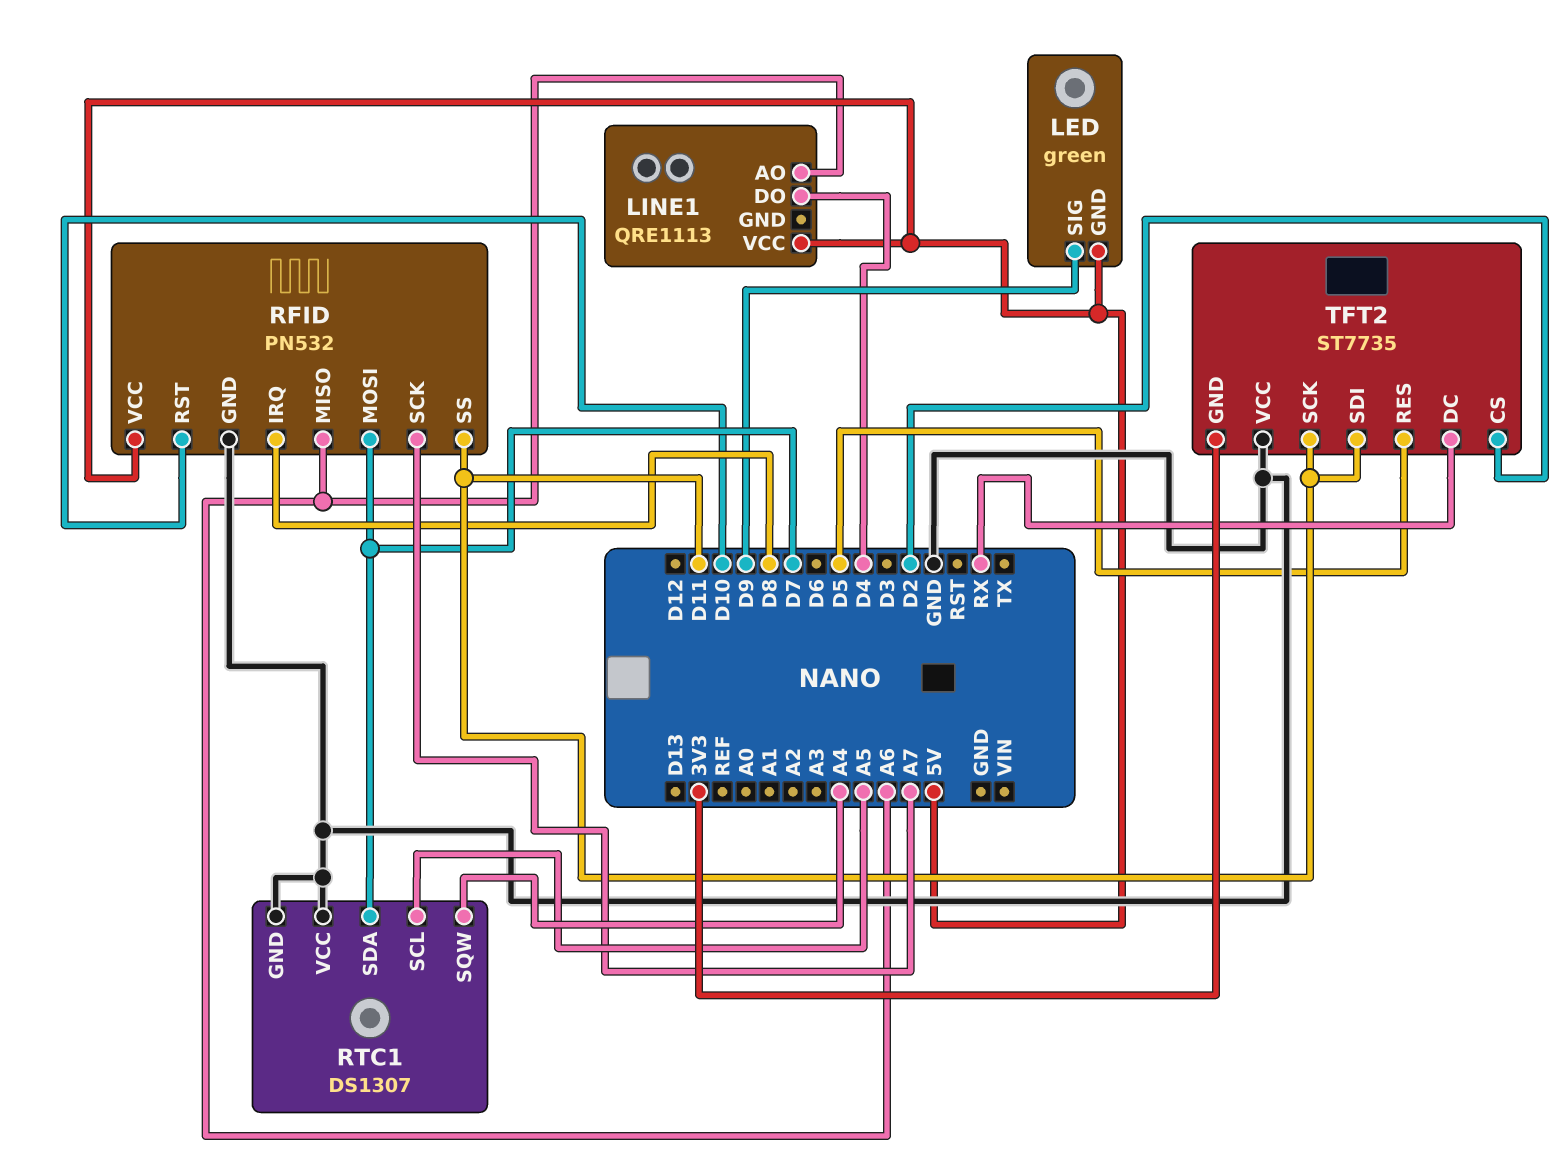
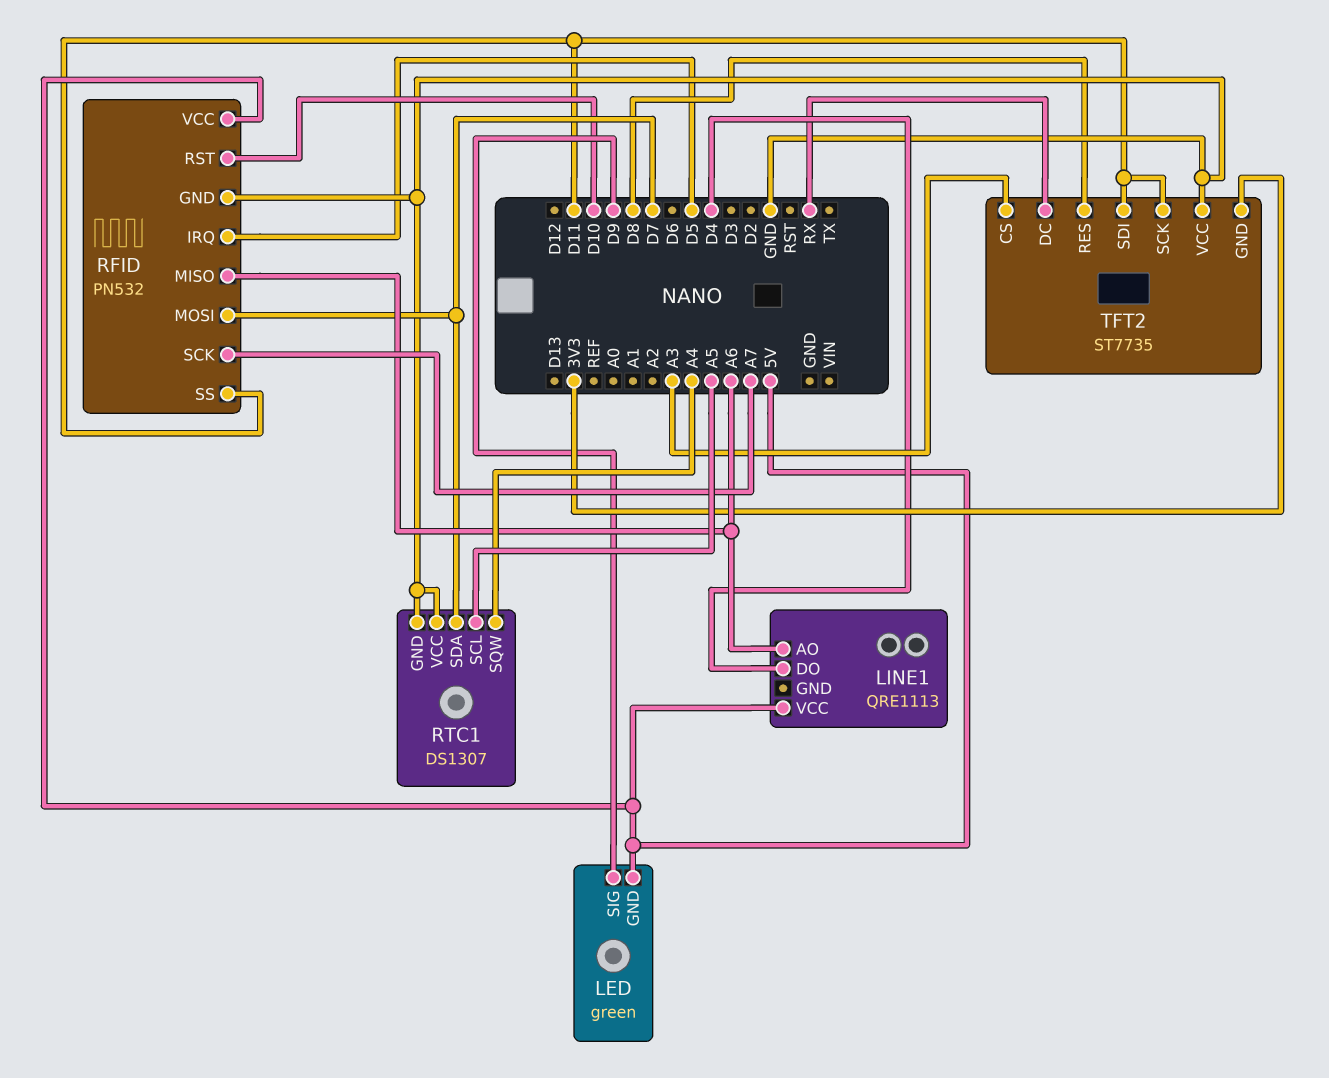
RFID pin IRQ: D8 -> D5
TFT2 pin CS: D2 -> A3
TFT2 pin RES: D5 -> D8

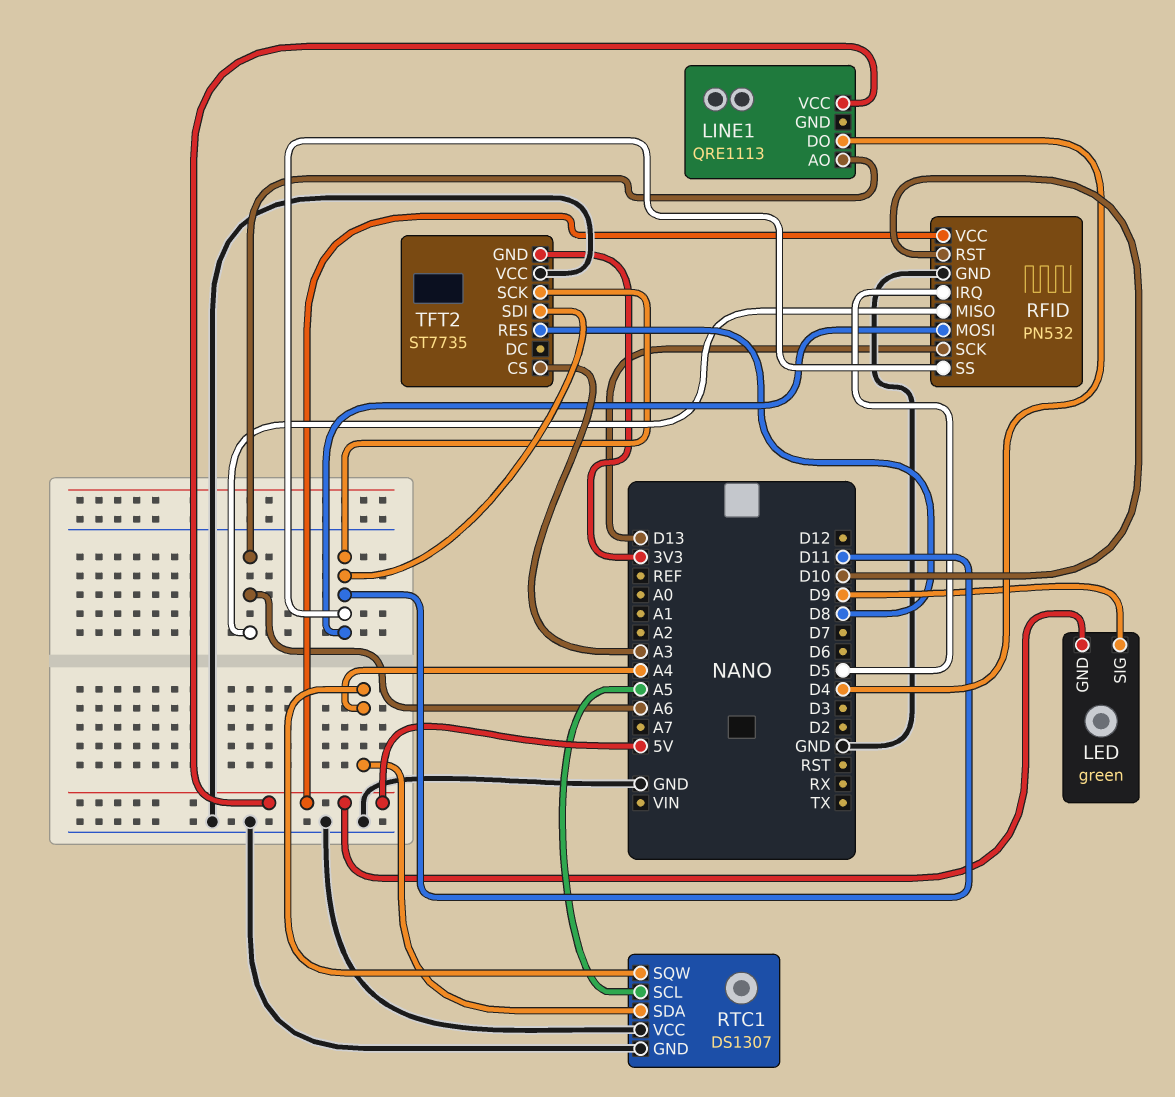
RFID pin MOSI: D7 -> D11
RFID pin SCK: A7 -> D13
RTC1 pin SDA: D7 -> A4
TFT2 pin DC: RX -> none

